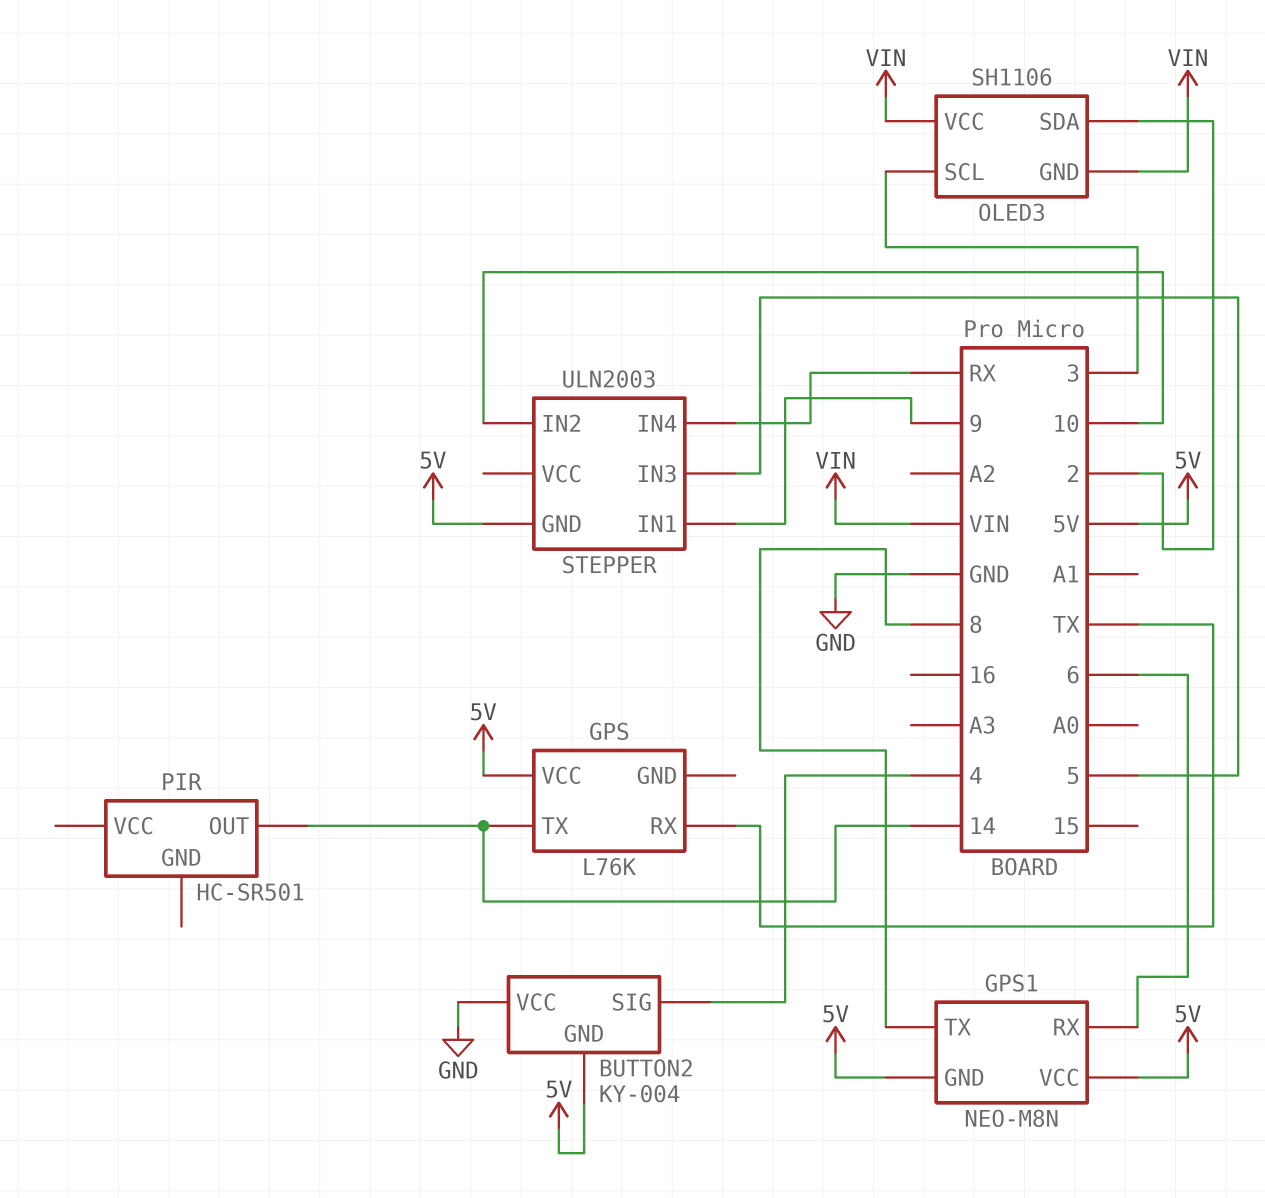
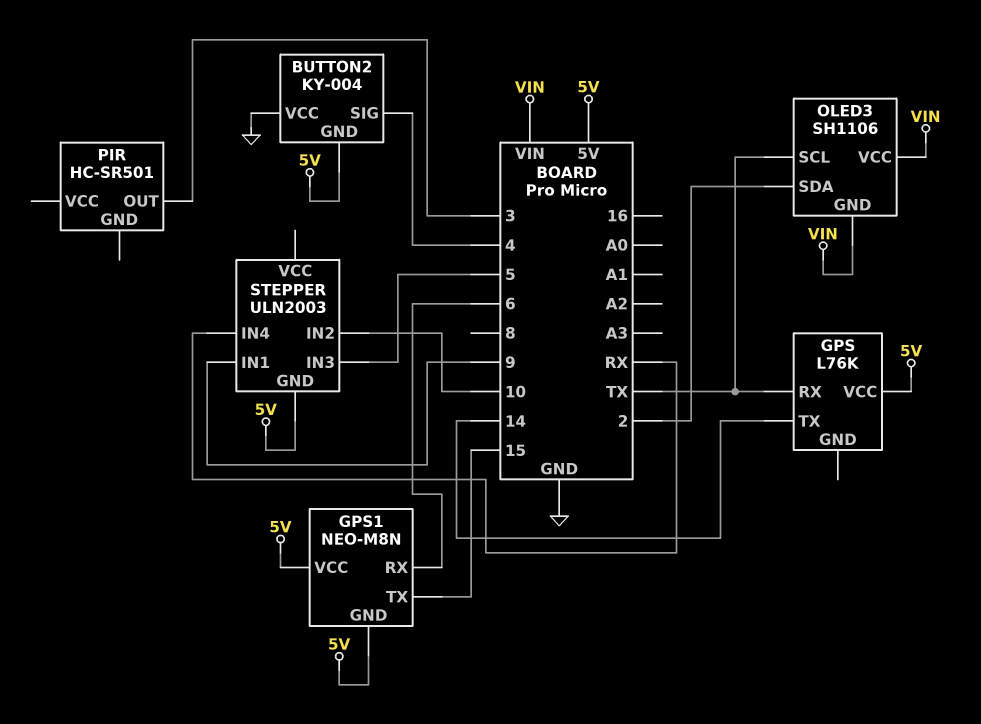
GPS1 pin TX: 8 -> 15
OLED3 pin SCL: 3 -> TX
PIR pin OUT: 14 -> 3

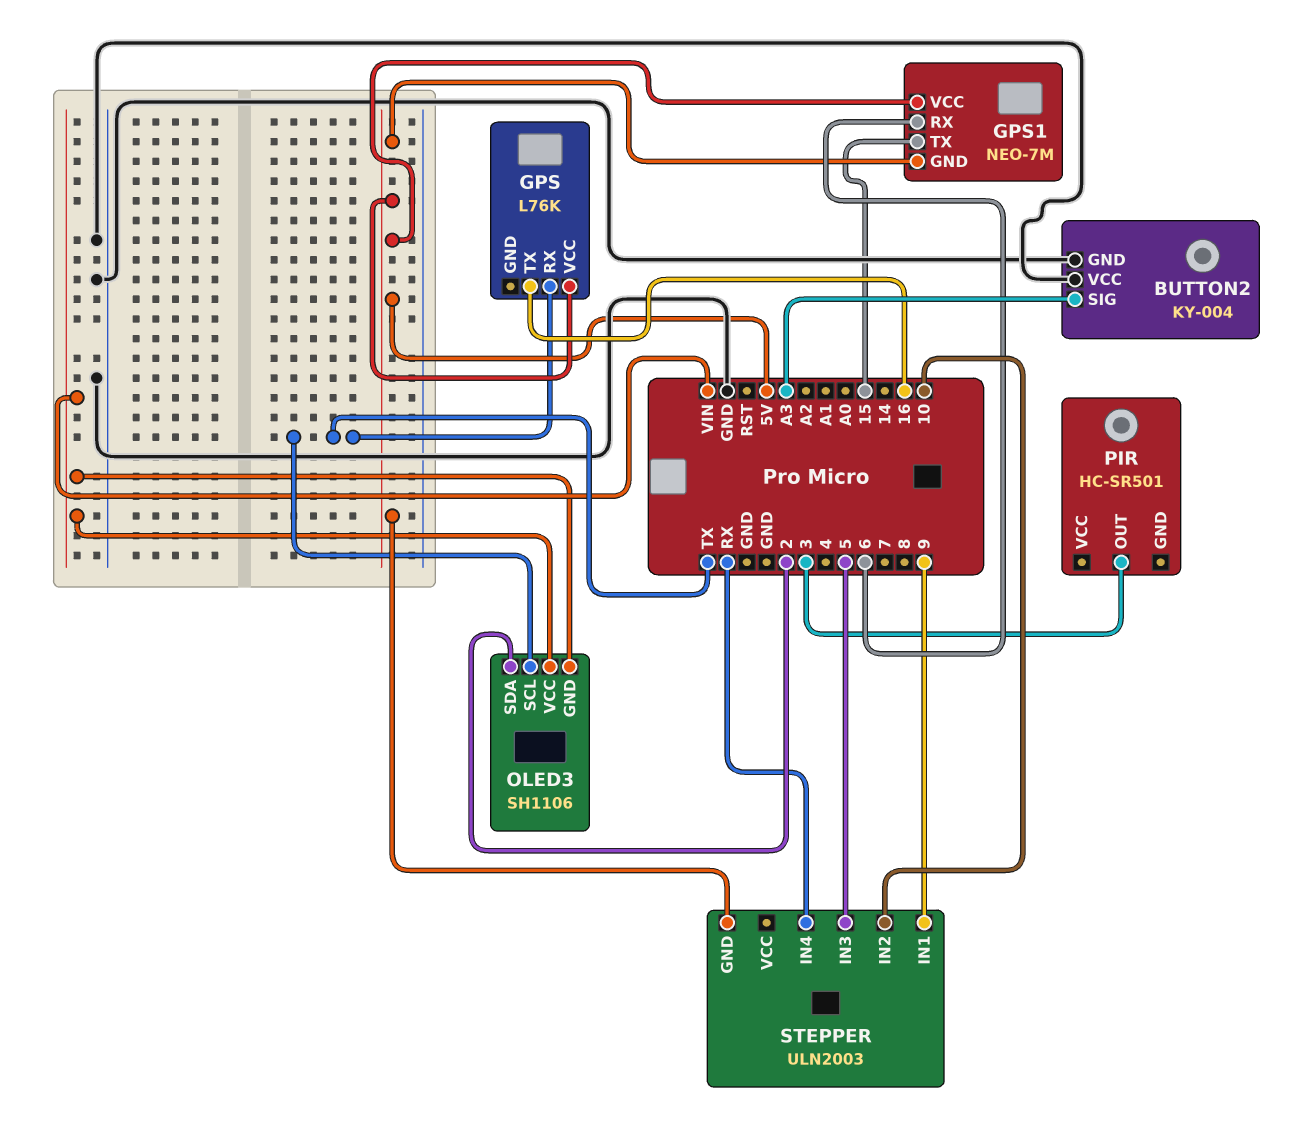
BUTTON2 pin GND: 5V -> GND
BUTTON2 pin SIG: 4 -> A3
GPS pin TX: 14 -> 16
GPS1: NEO-M8N -> NEO-7M

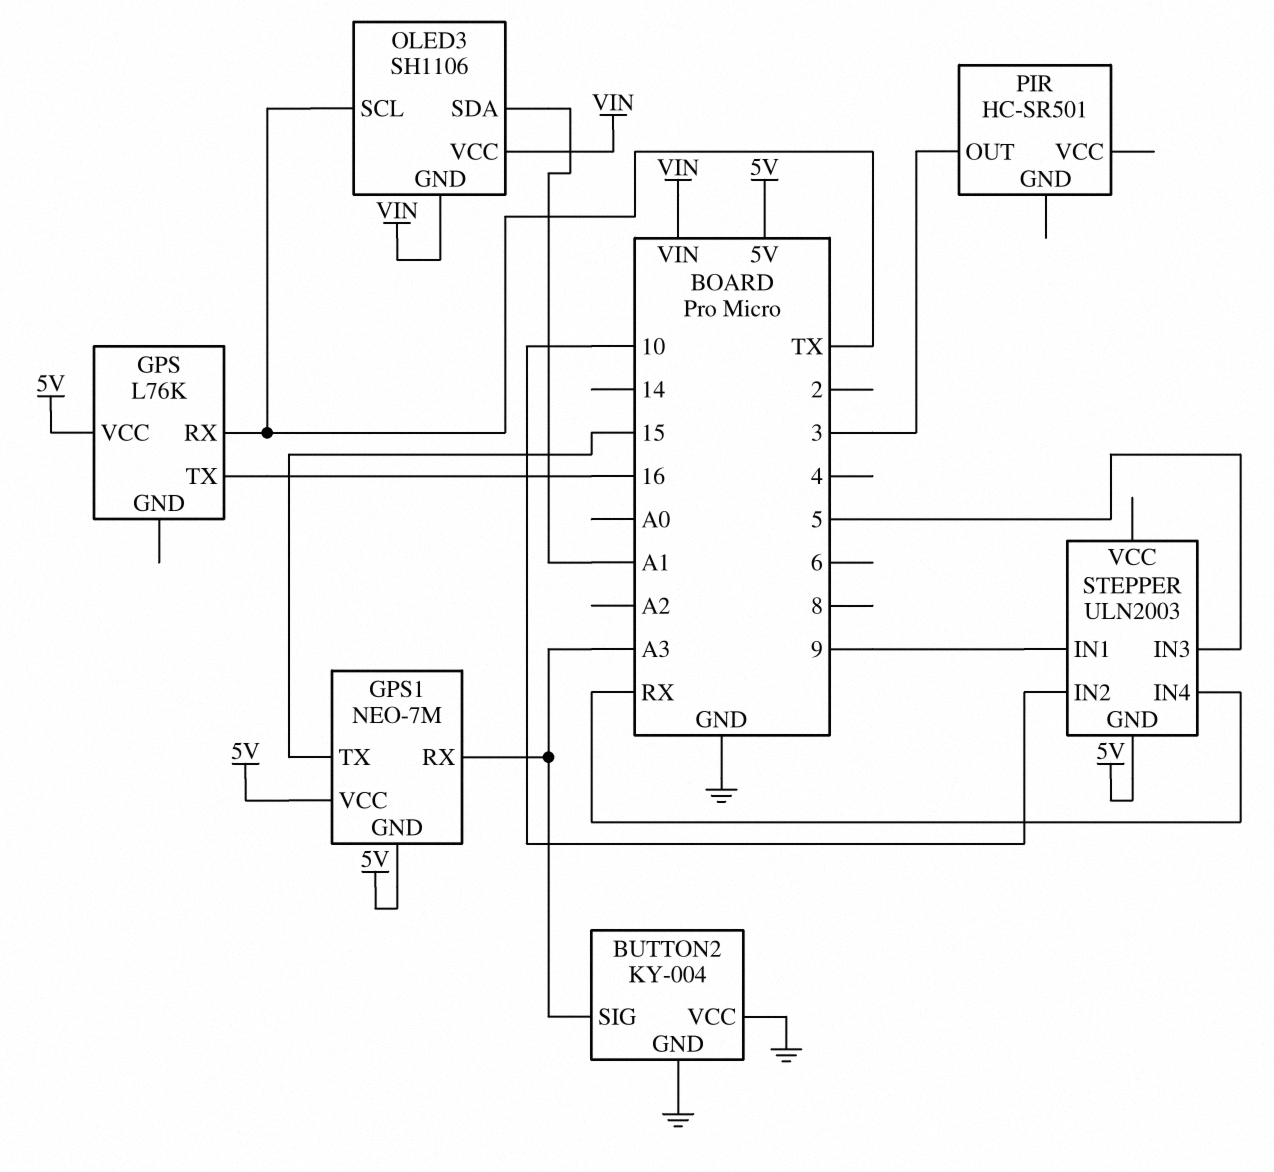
GPS1 pin RX: 6 -> A3
OLED3 pin SDA: 2 -> A1

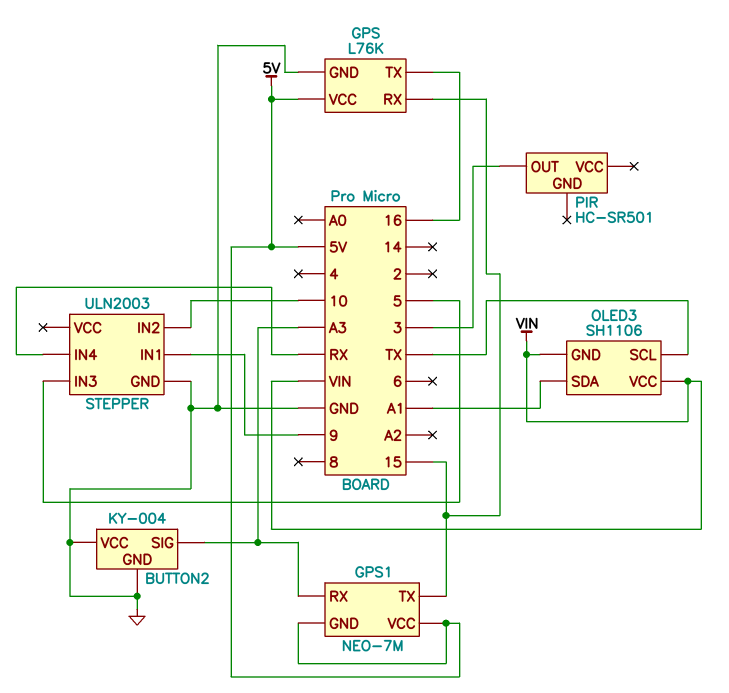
GPS pin GND: none -> GND
GPS pin RX: TX -> 15
STEPPER pin GND: 5V -> GND

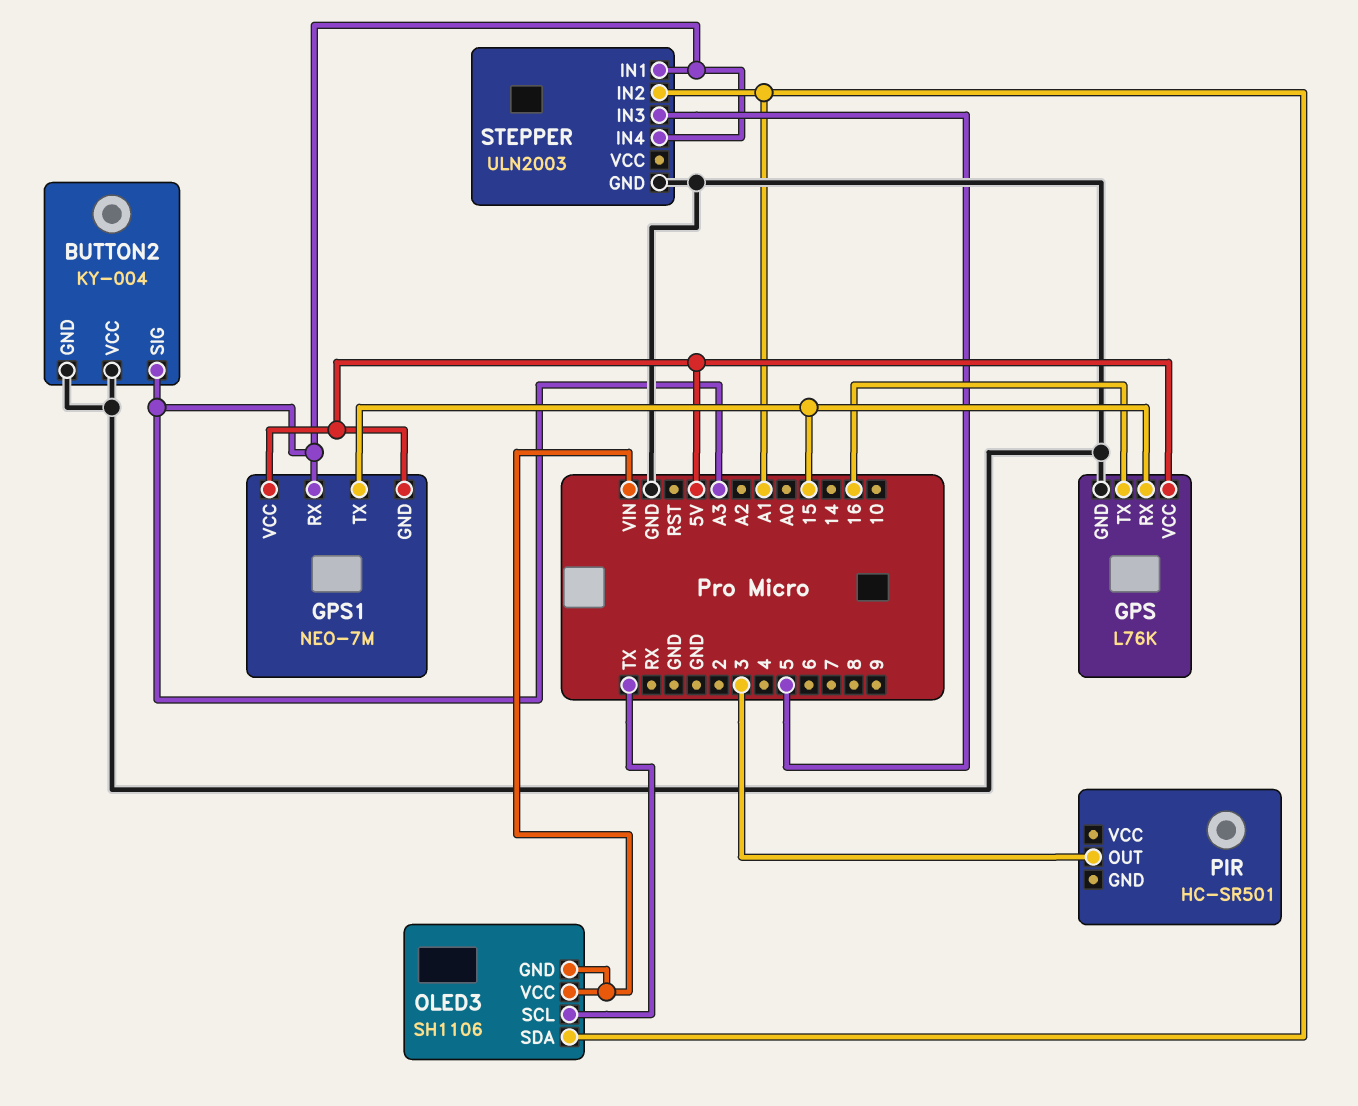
STEPPER pin IN1: 9 -> A3
STEPPER pin IN2: 10 -> A1
STEPPER pin IN4: RX -> A3

